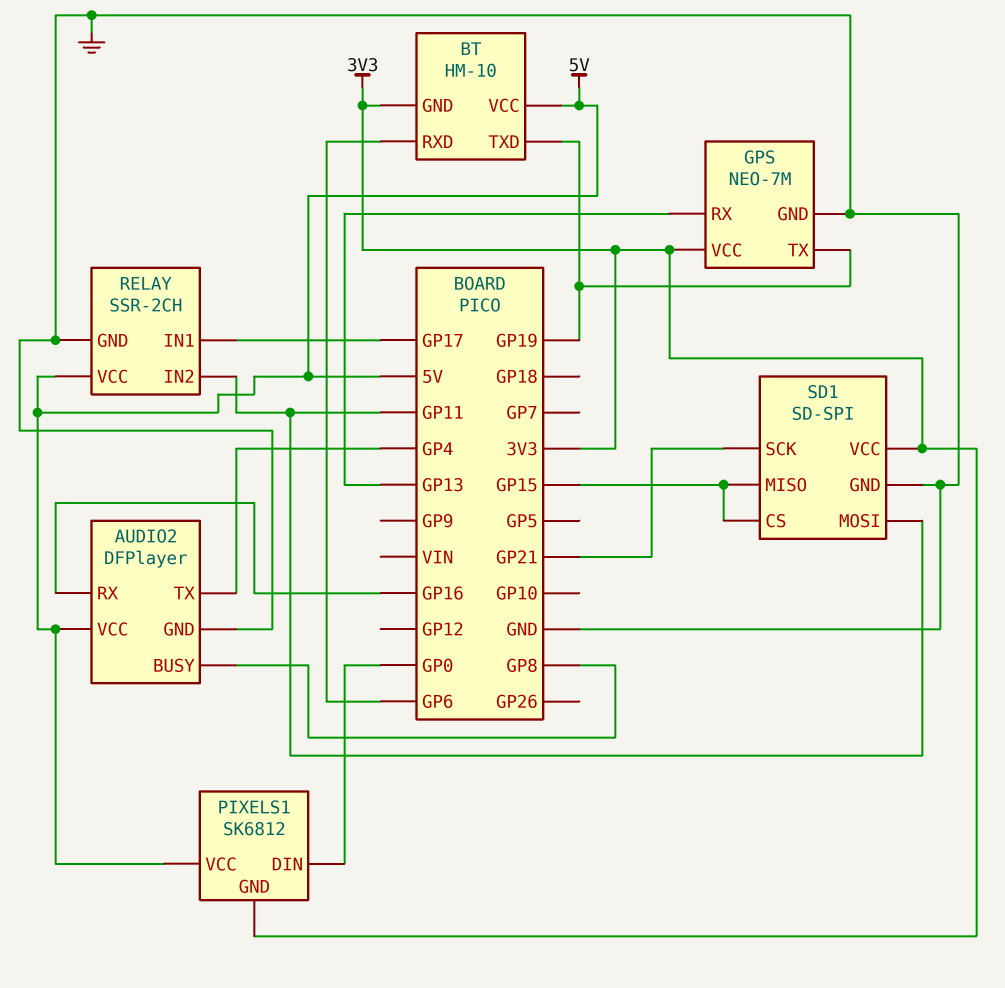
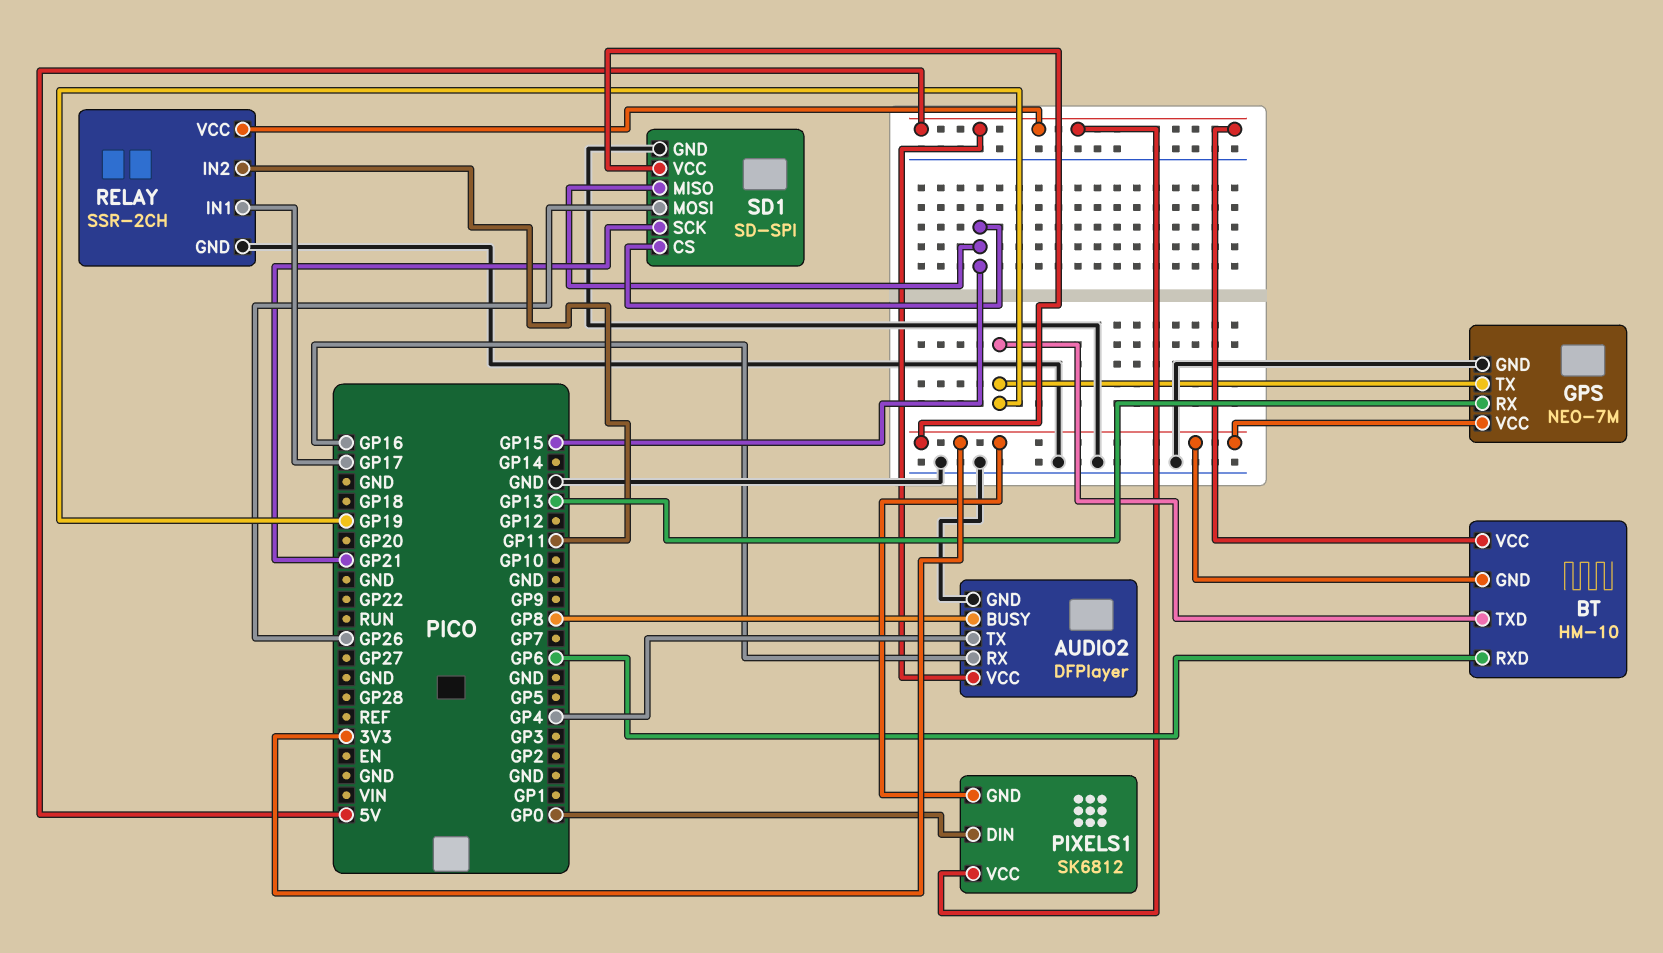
SD1 pin MOSI: GP11 -> GP26

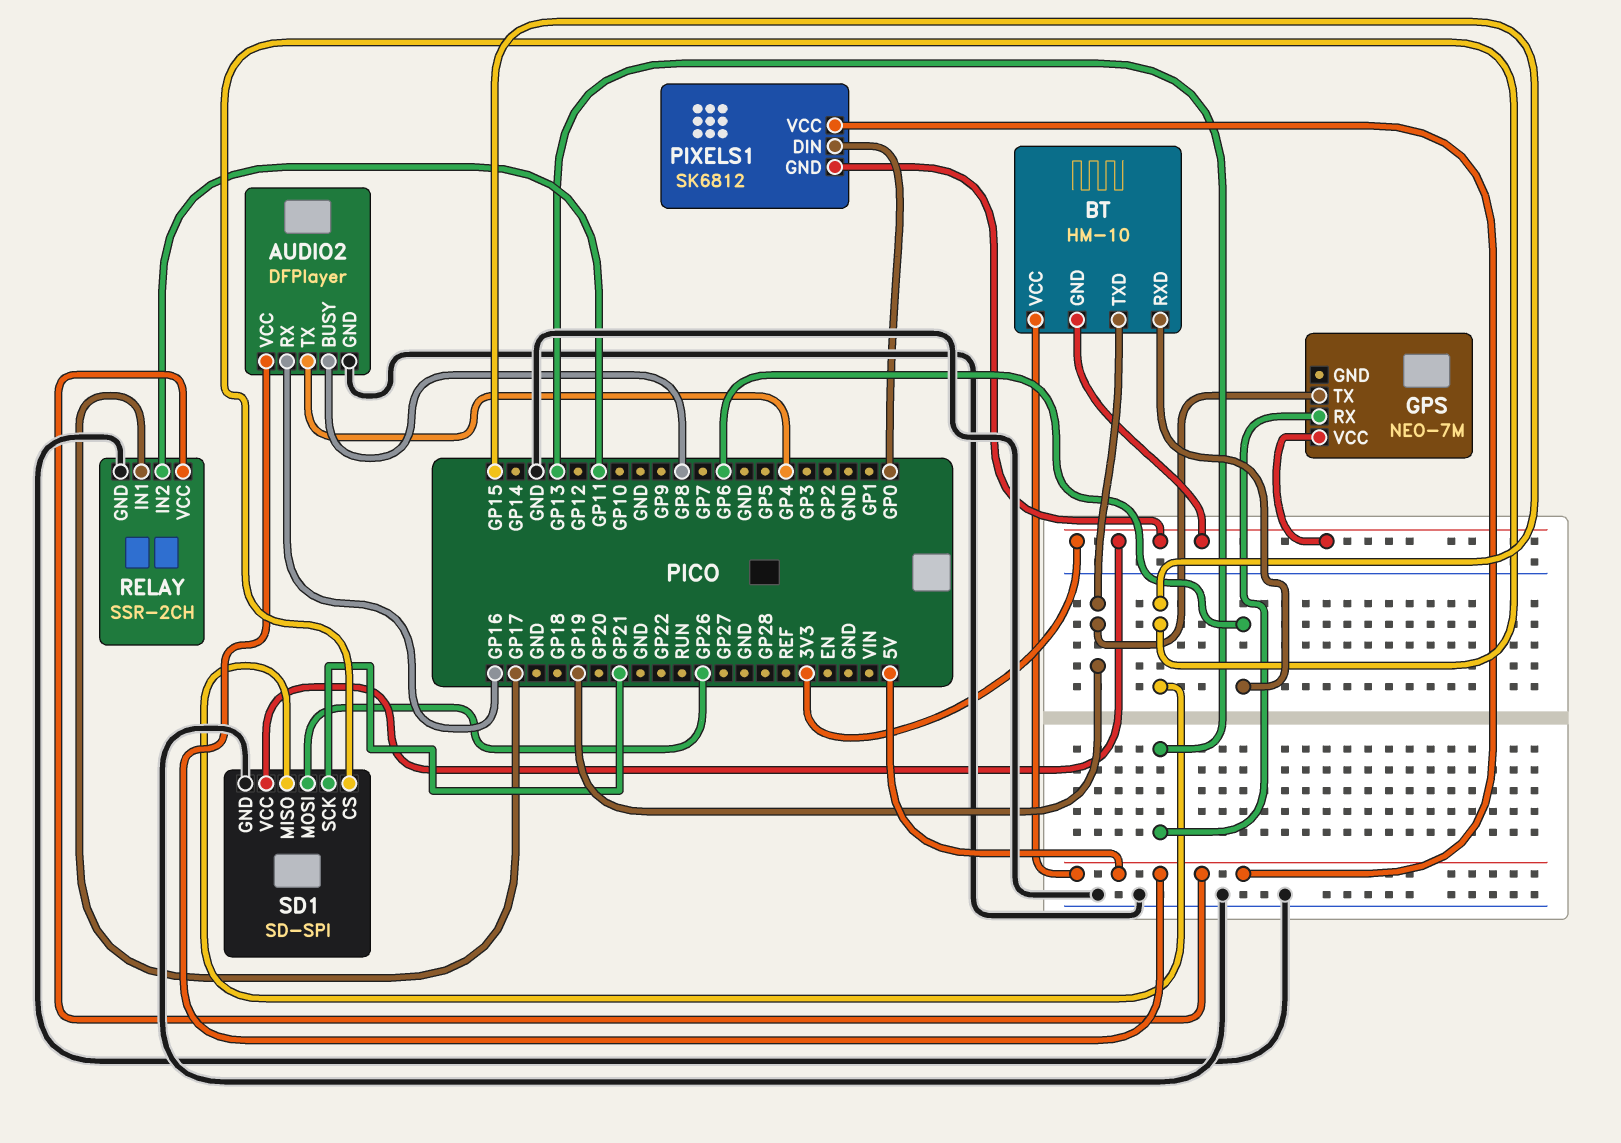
GPS pin GND: GND -> none

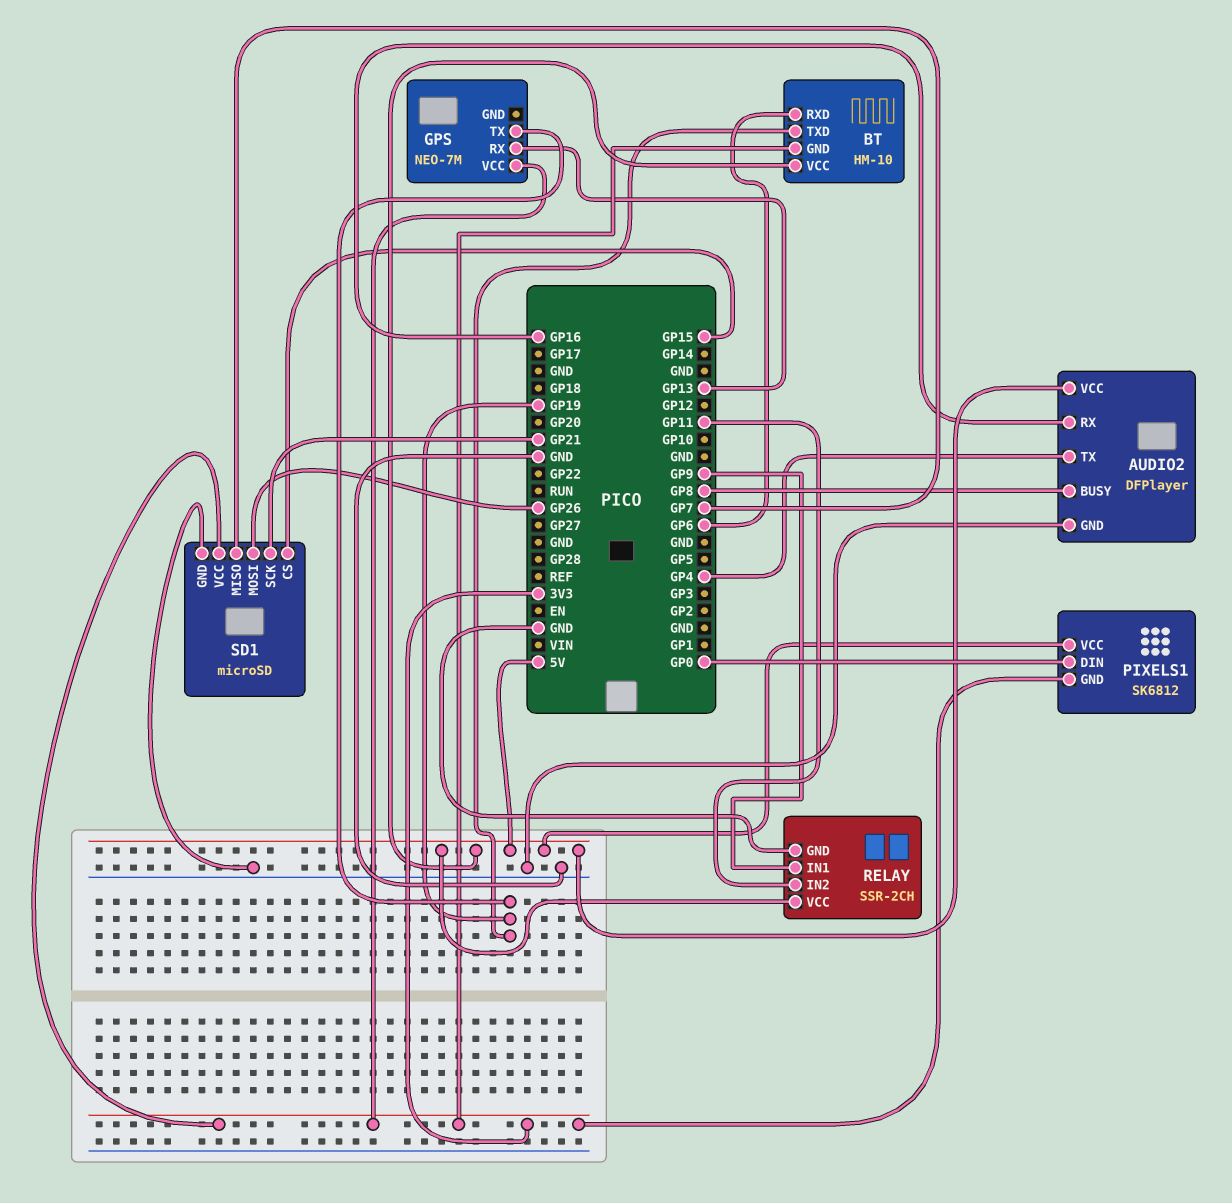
RELAY pin IN1: GP17 -> GP9
SD1: SD-SPI -> microSD
SD1 pin MISO: GP15 -> GP7

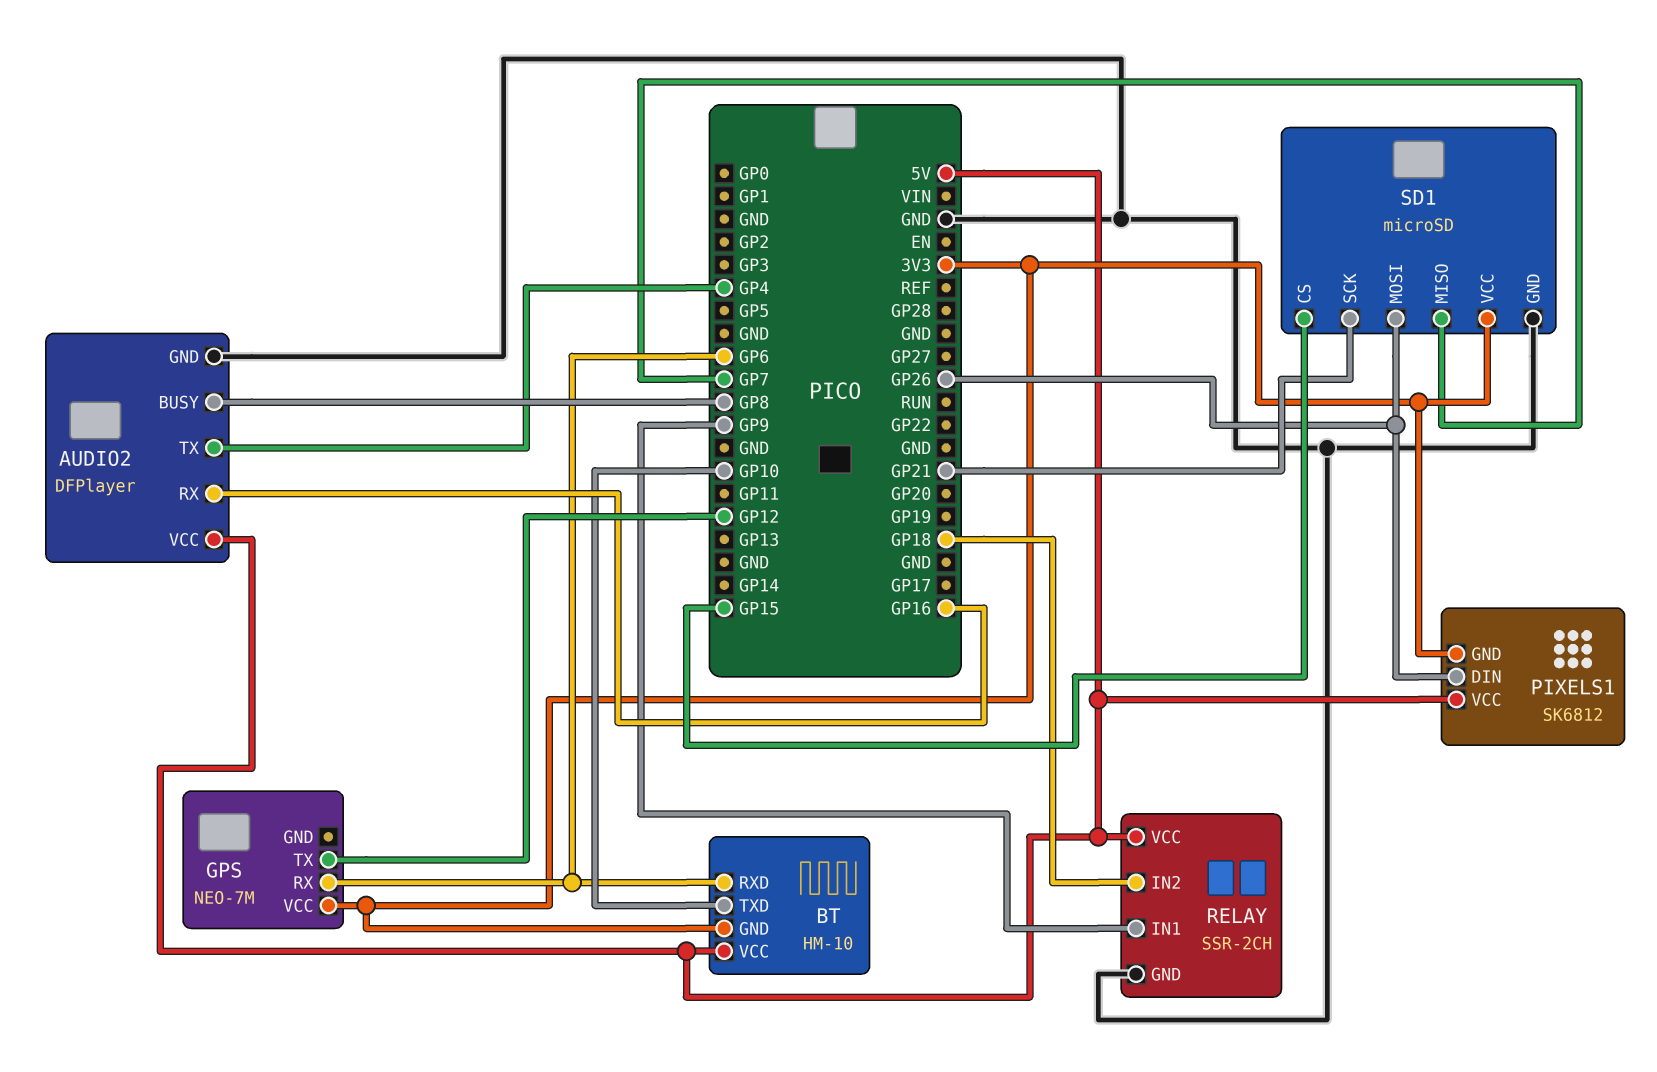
BT pin TXD: GP19 -> GP10
GPS pin RX: GP13 -> GP6
GPS pin TX: GP19 -> GP12
PIXELS1 pin DIN: GP0 -> GP26
RELAY pin IN2: GP11 -> GP18

